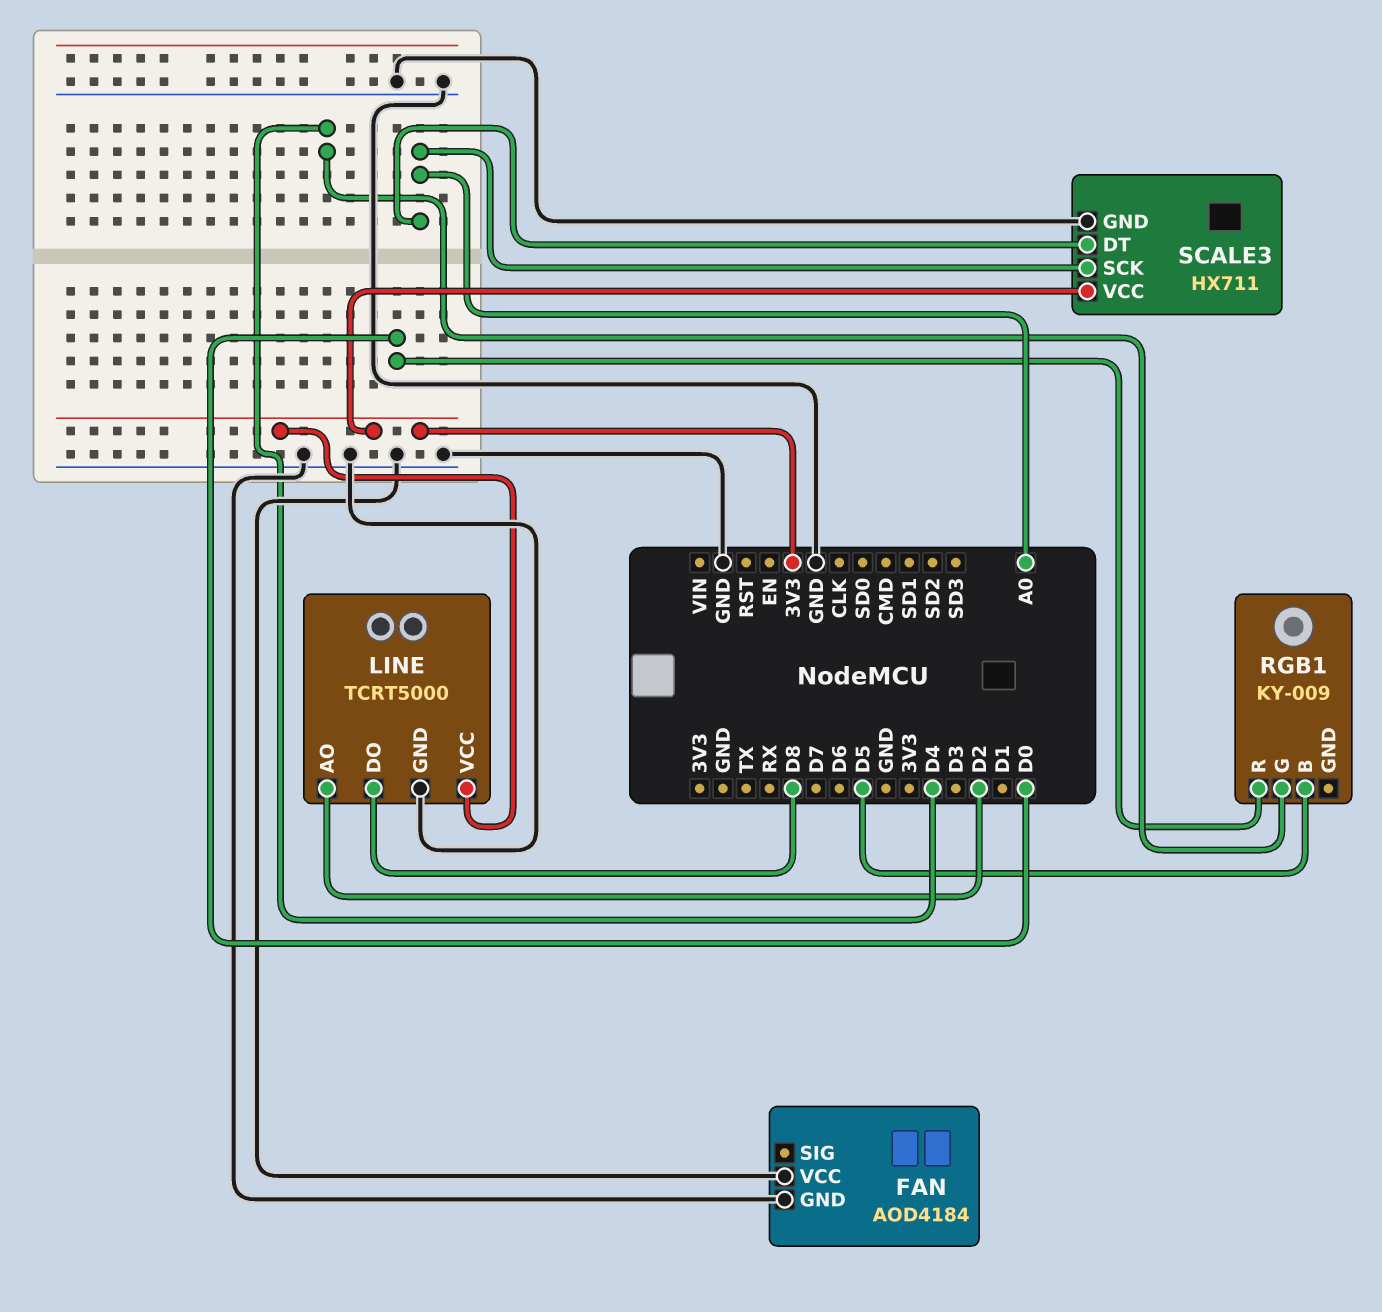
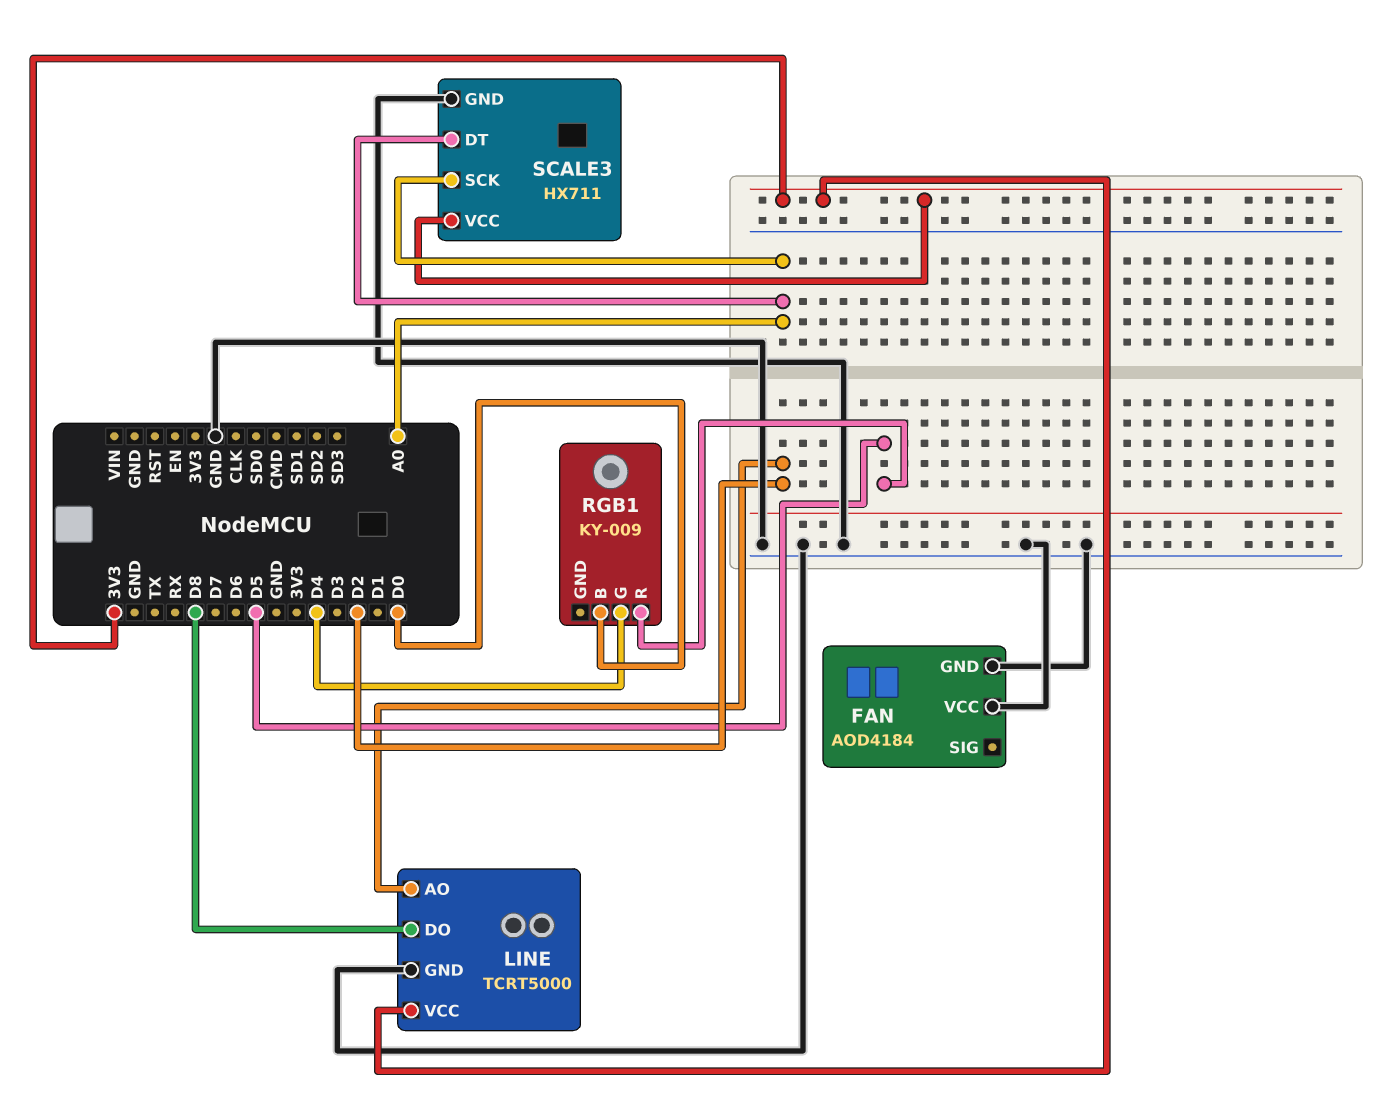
RGB1 pin B: D5 -> D0
RGB1 pin R: D0 -> D5

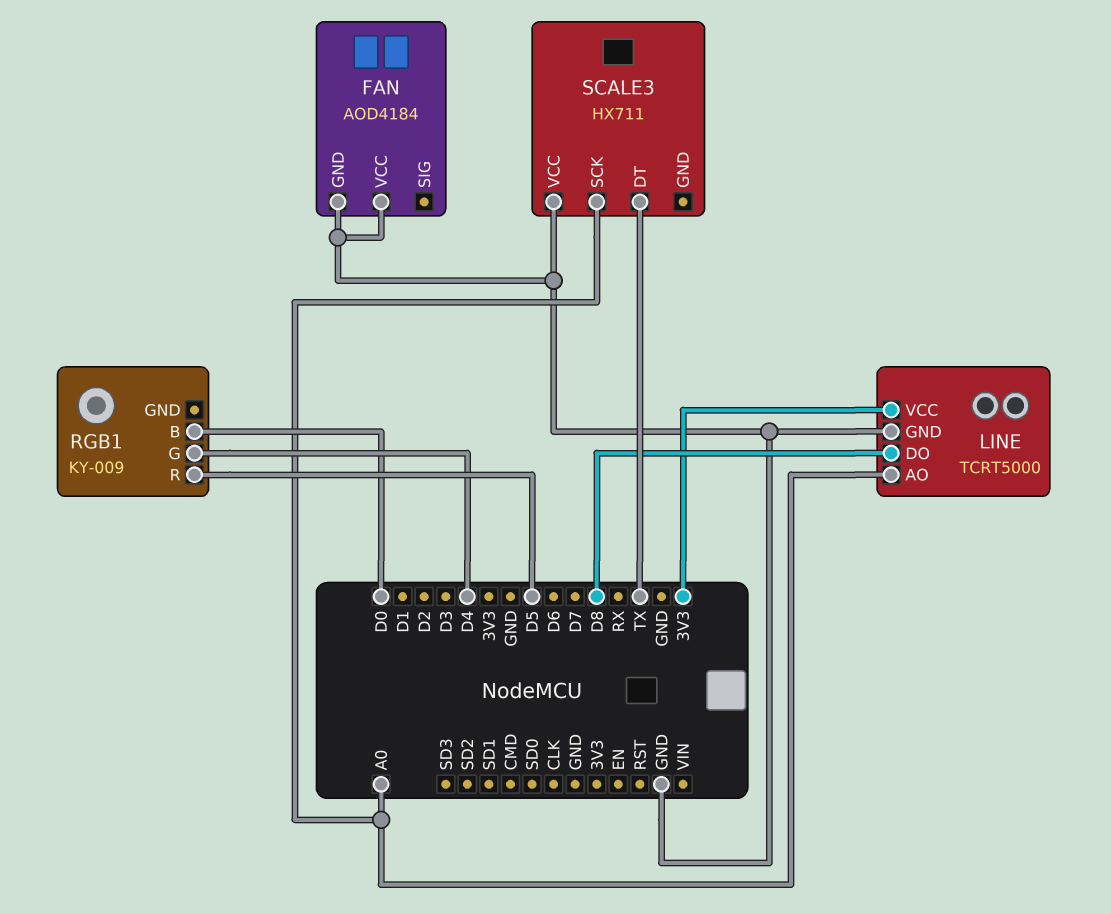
LINE pin AO: D2 -> A0
SCALE3 pin DT: A0 -> TX
SCALE3 pin GND: GND -> none
SCALE3 pin VCC: 3V3 -> GND

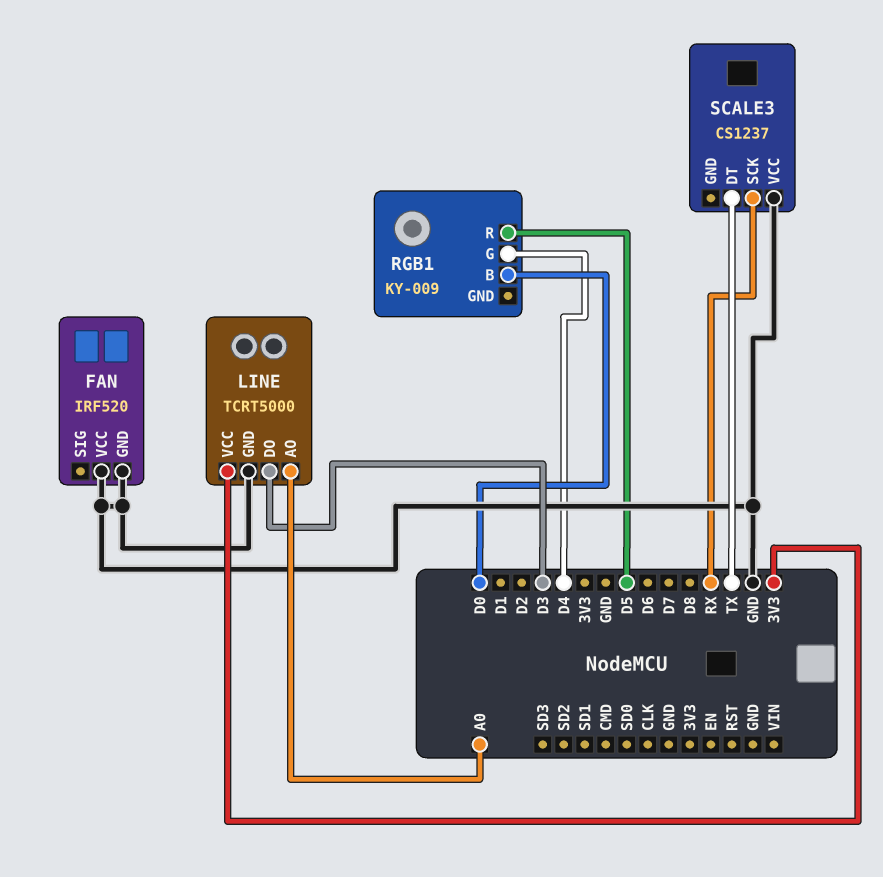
FAN: AOD4184 -> IRF520
LINE pin DO: D8 -> D3
SCALE3: HX711 -> CS1237
SCALE3 pin SCK: A0 -> RX

